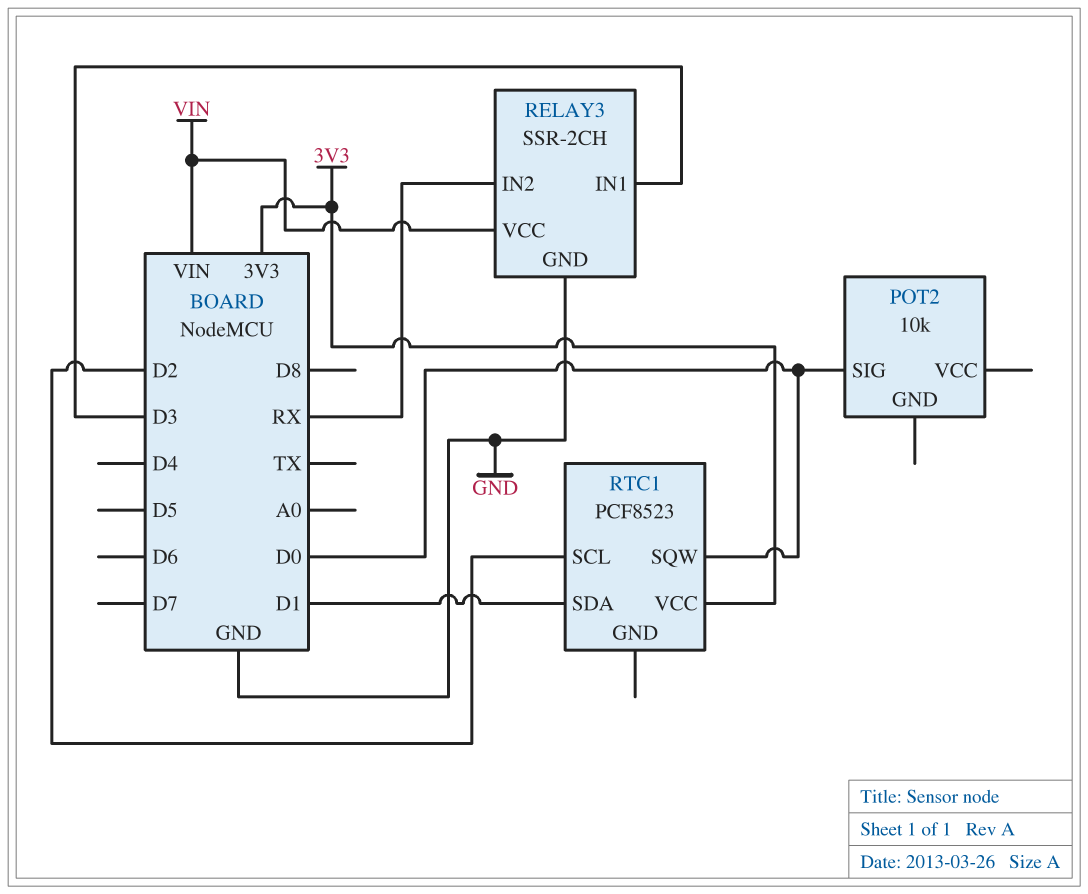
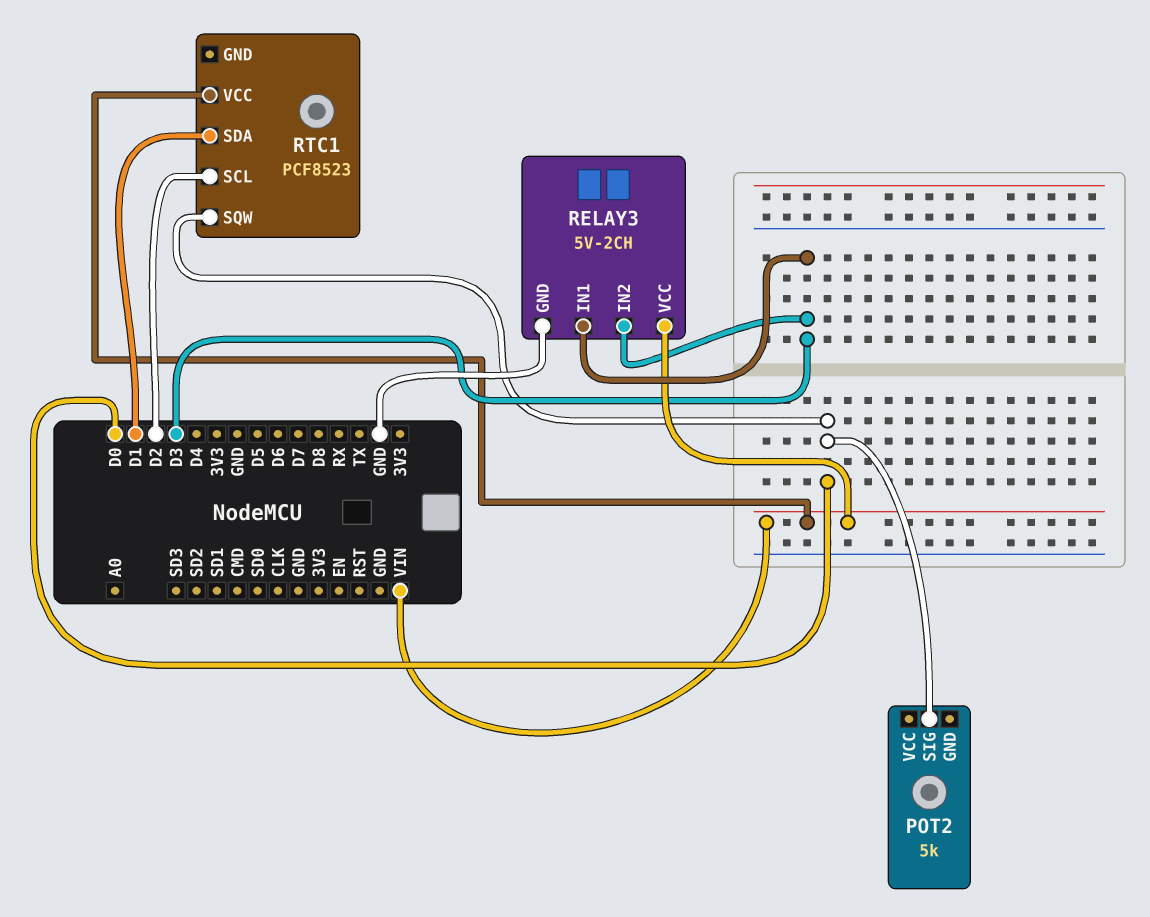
POT2: 10k -> 5k
RELAY3: SSR-2CH -> 5V-2CH
RELAY3 pin IN2: RX -> D3
RTC1 pin VCC: 3V3 -> VIN

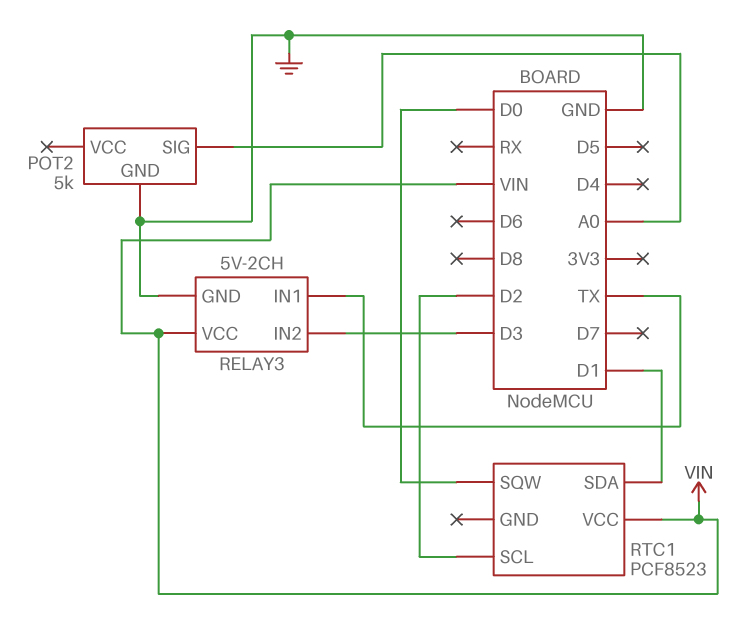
POT2 pin GND: none -> GND
POT2 pin SIG: D0 -> A0
RELAY3 pin IN1: D3 -> TX

